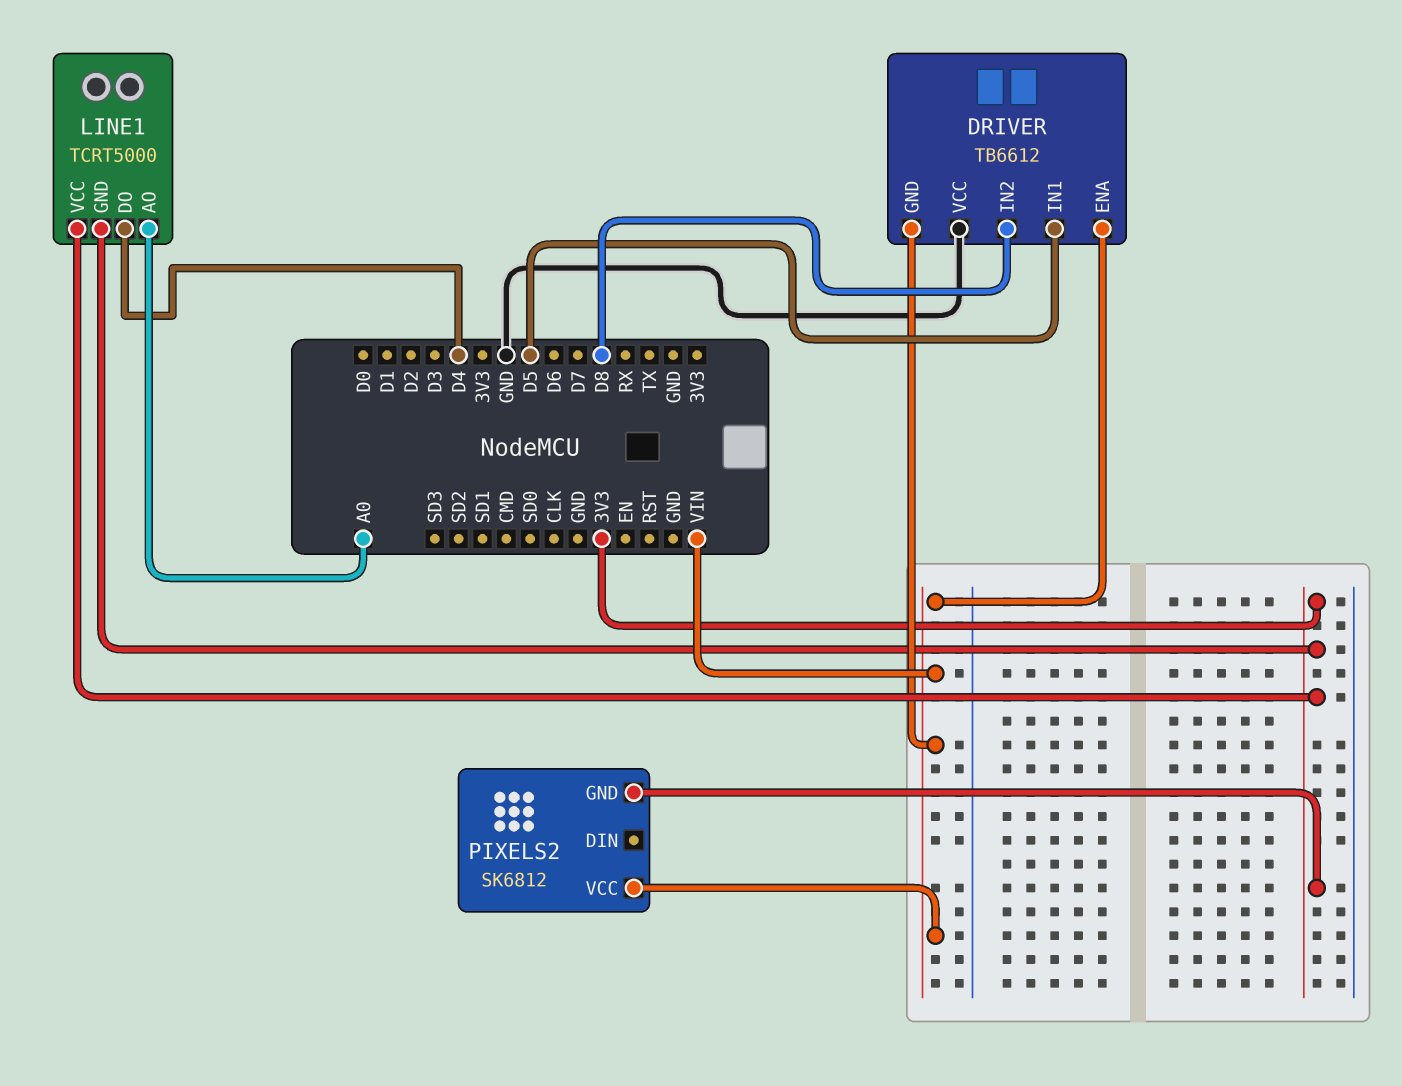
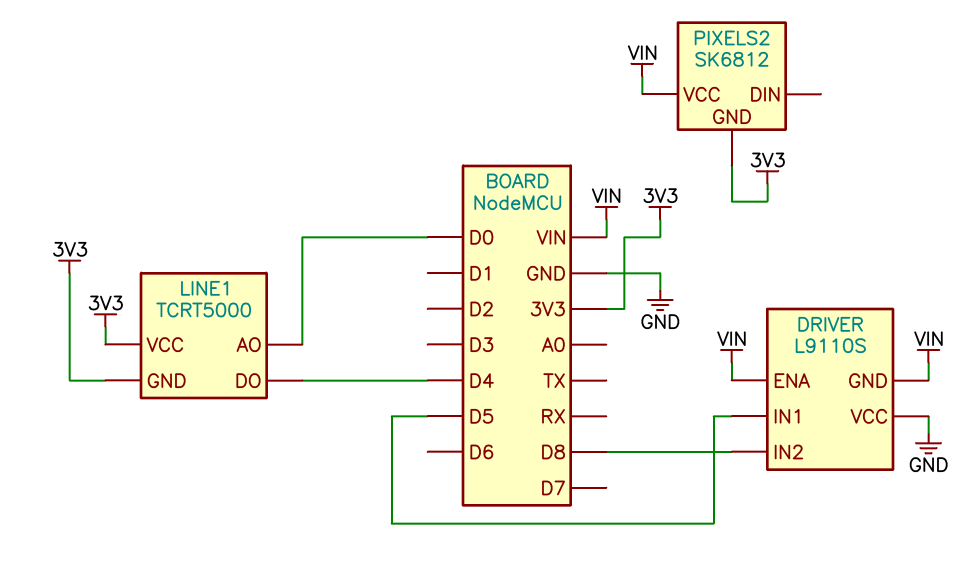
DRIVER: TB6612 -> L9110S
LINE1 pin AO: A0 -> D0

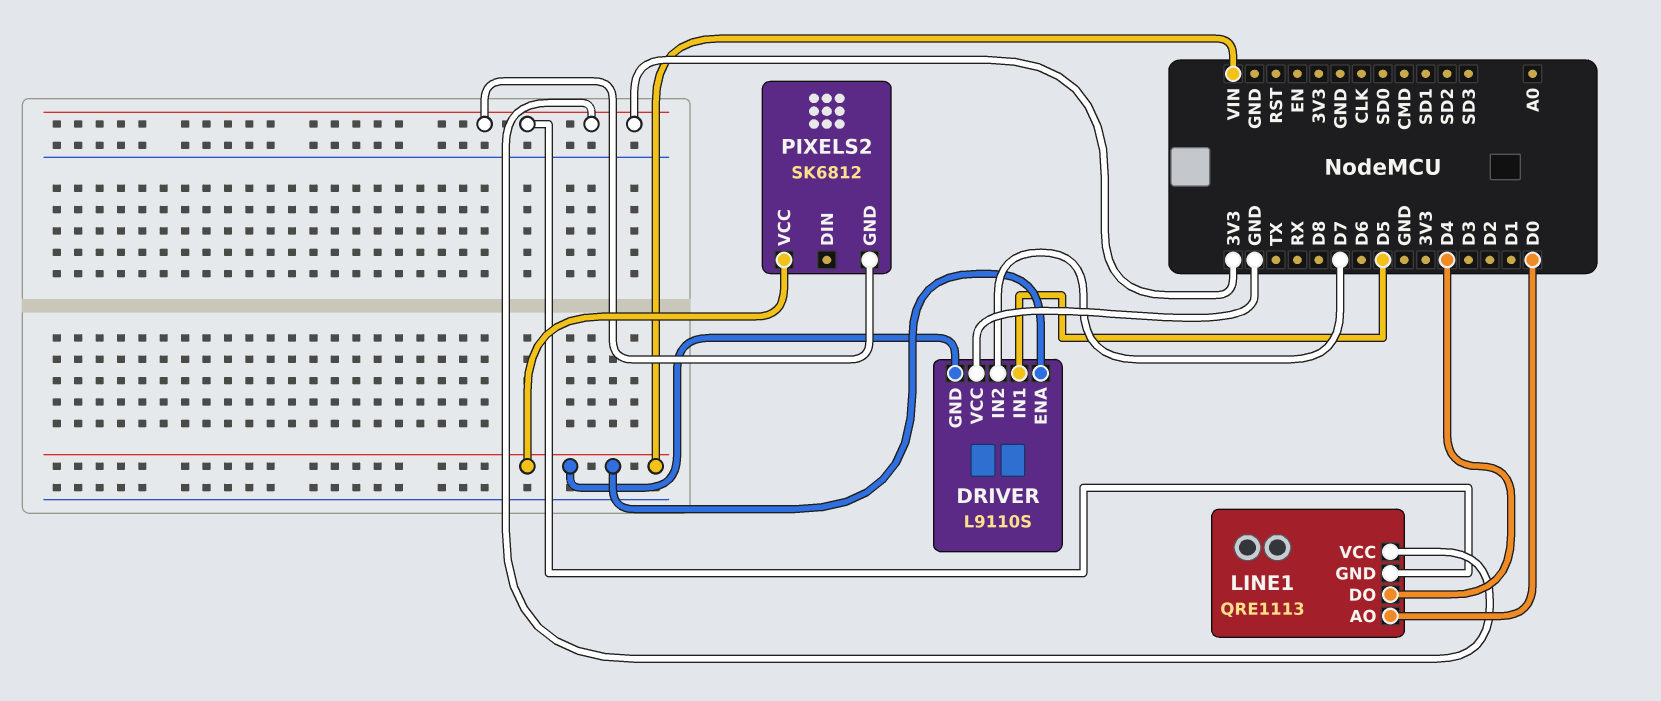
DRIVER pin IN2: D8 -> D7
LINE1: TCRT5000 -> QRE1113

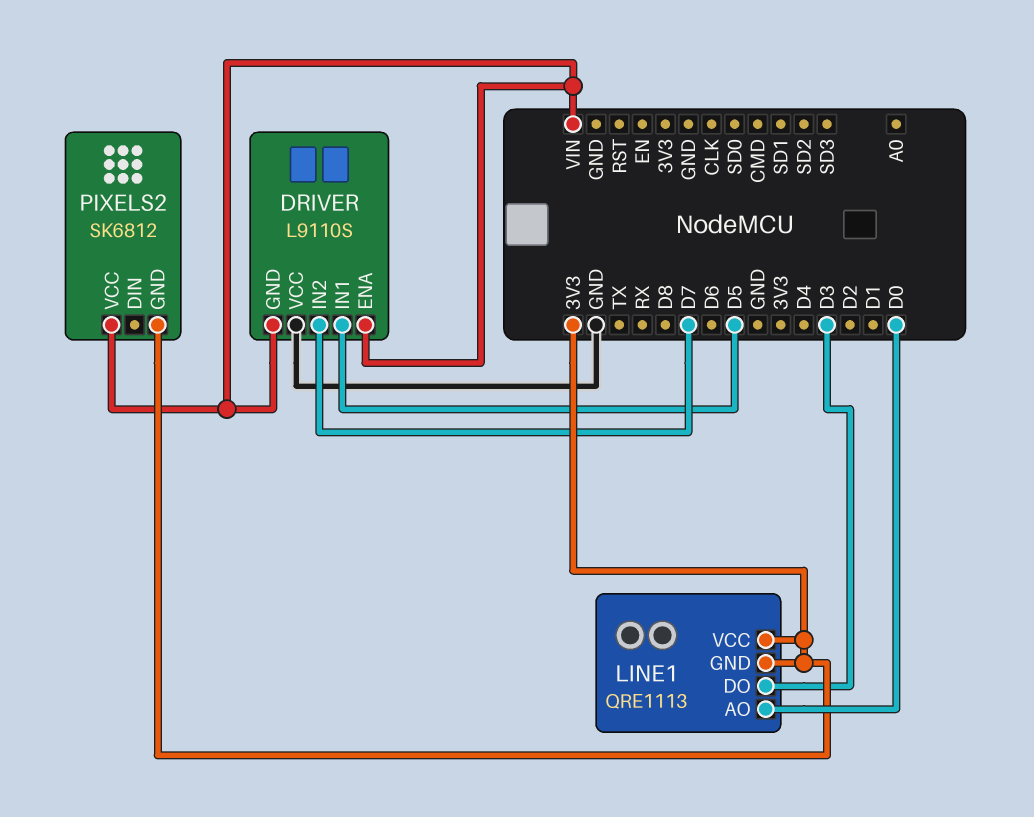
LINE1 pin DO: D4 -> D3

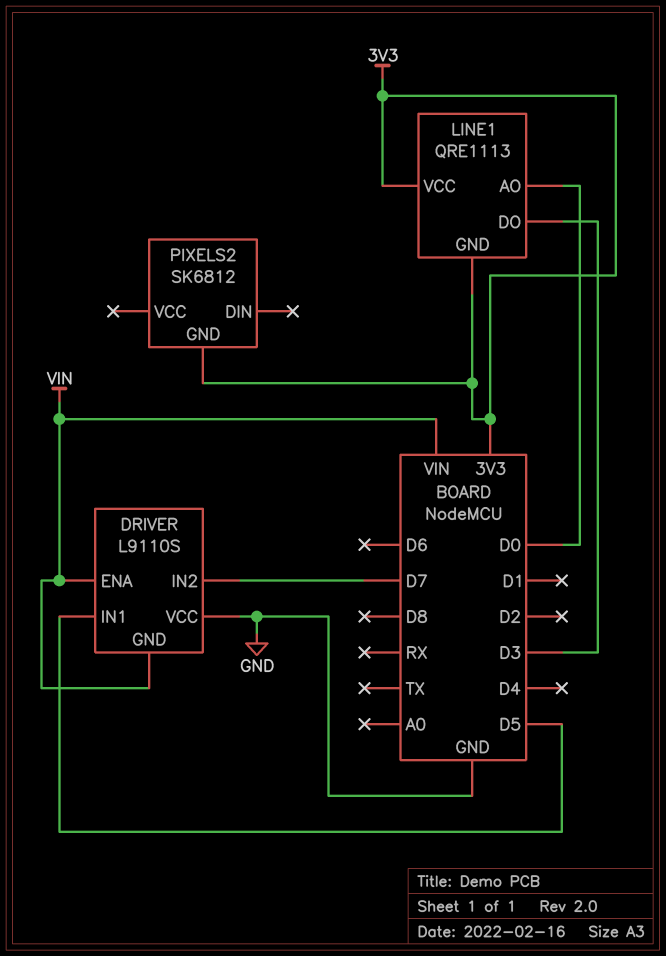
PIXELS2 pin VCC: VIN -> none

